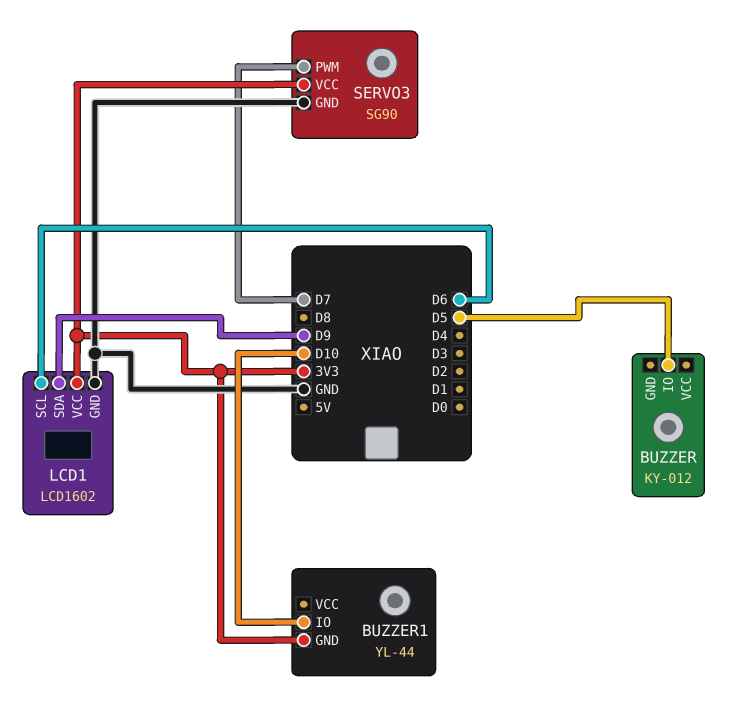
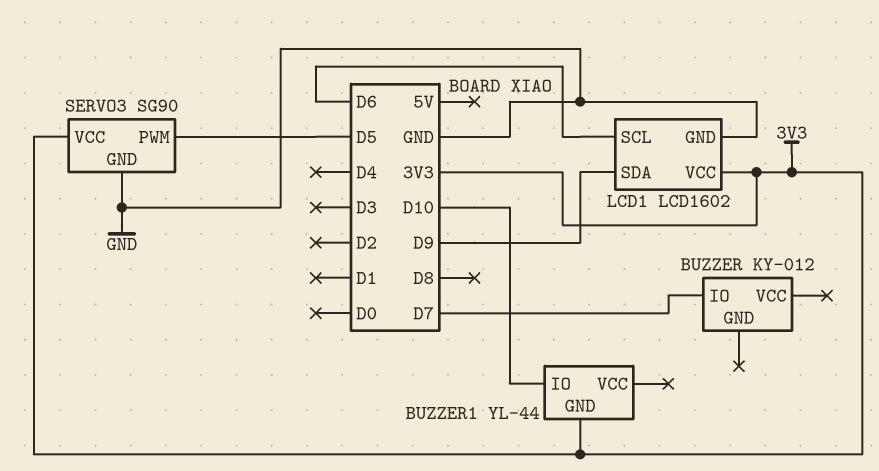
BUZZER pin IO: D5 -> D7
SERVO3 pin PWM: D7 -> D5

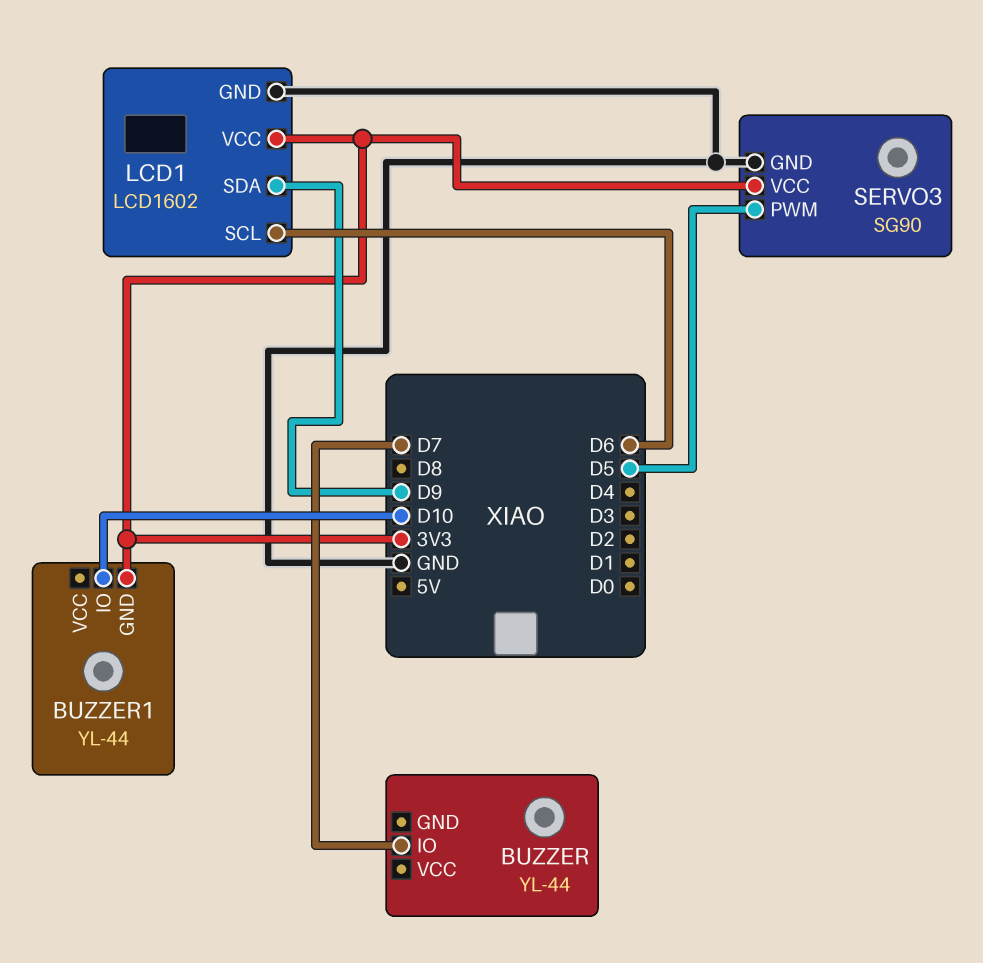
BUZZER: KY-012 -> YL-44

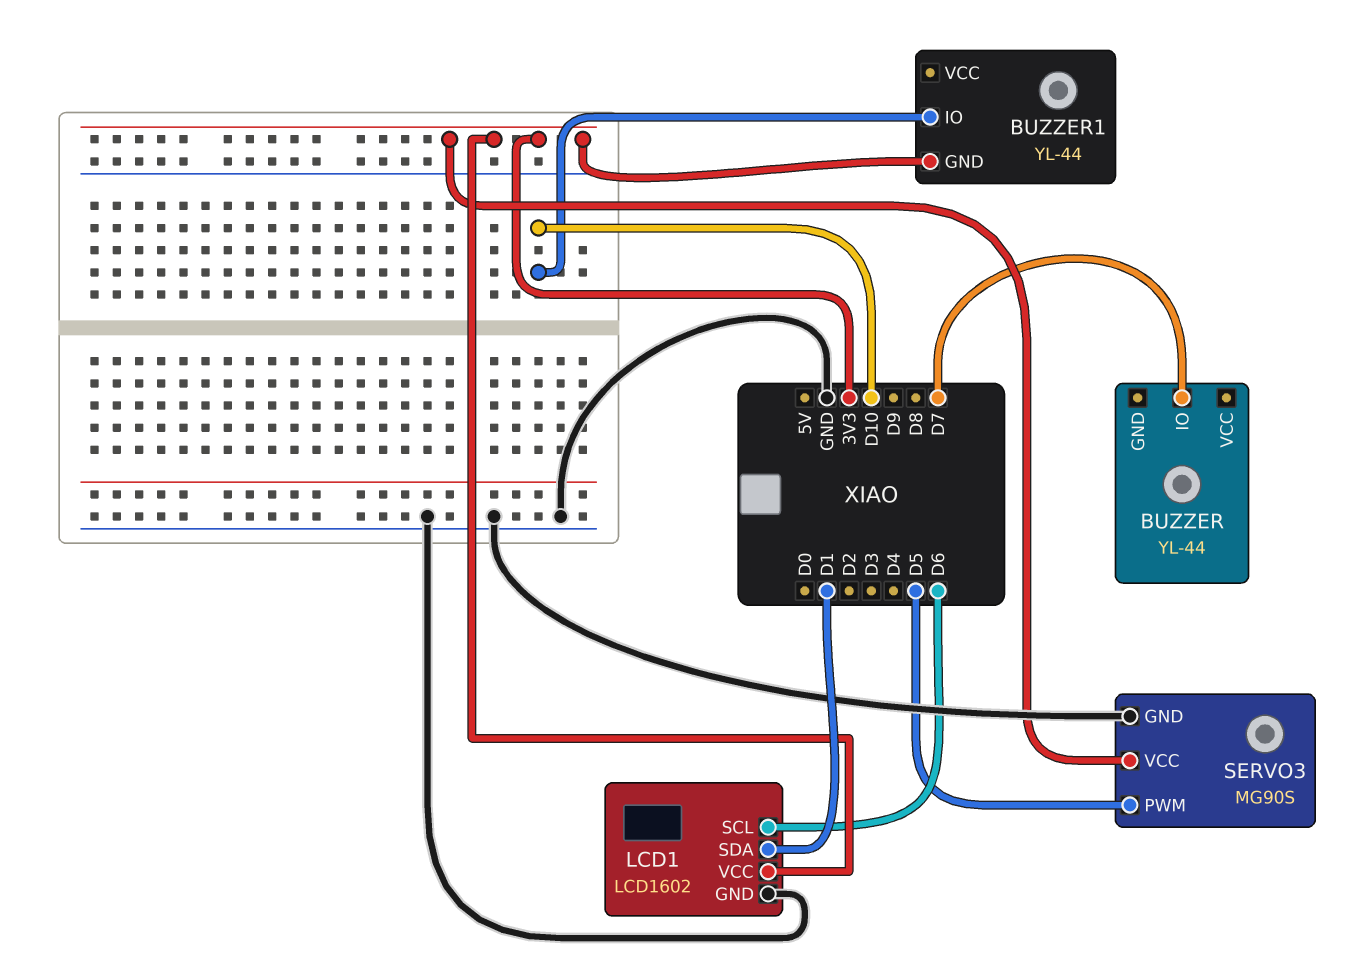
LCD1 pin SDA: D9 -> D1
SERVO3: SG90 -> MG90S

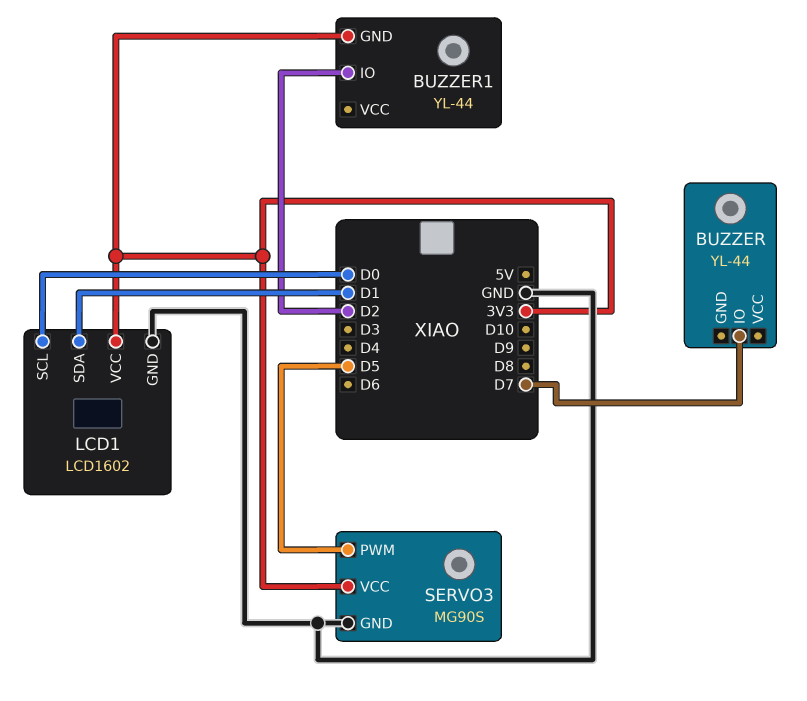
BUZZER1 pin IO: D10 -> D2
LCD1 pin SCL: D6 -> D0

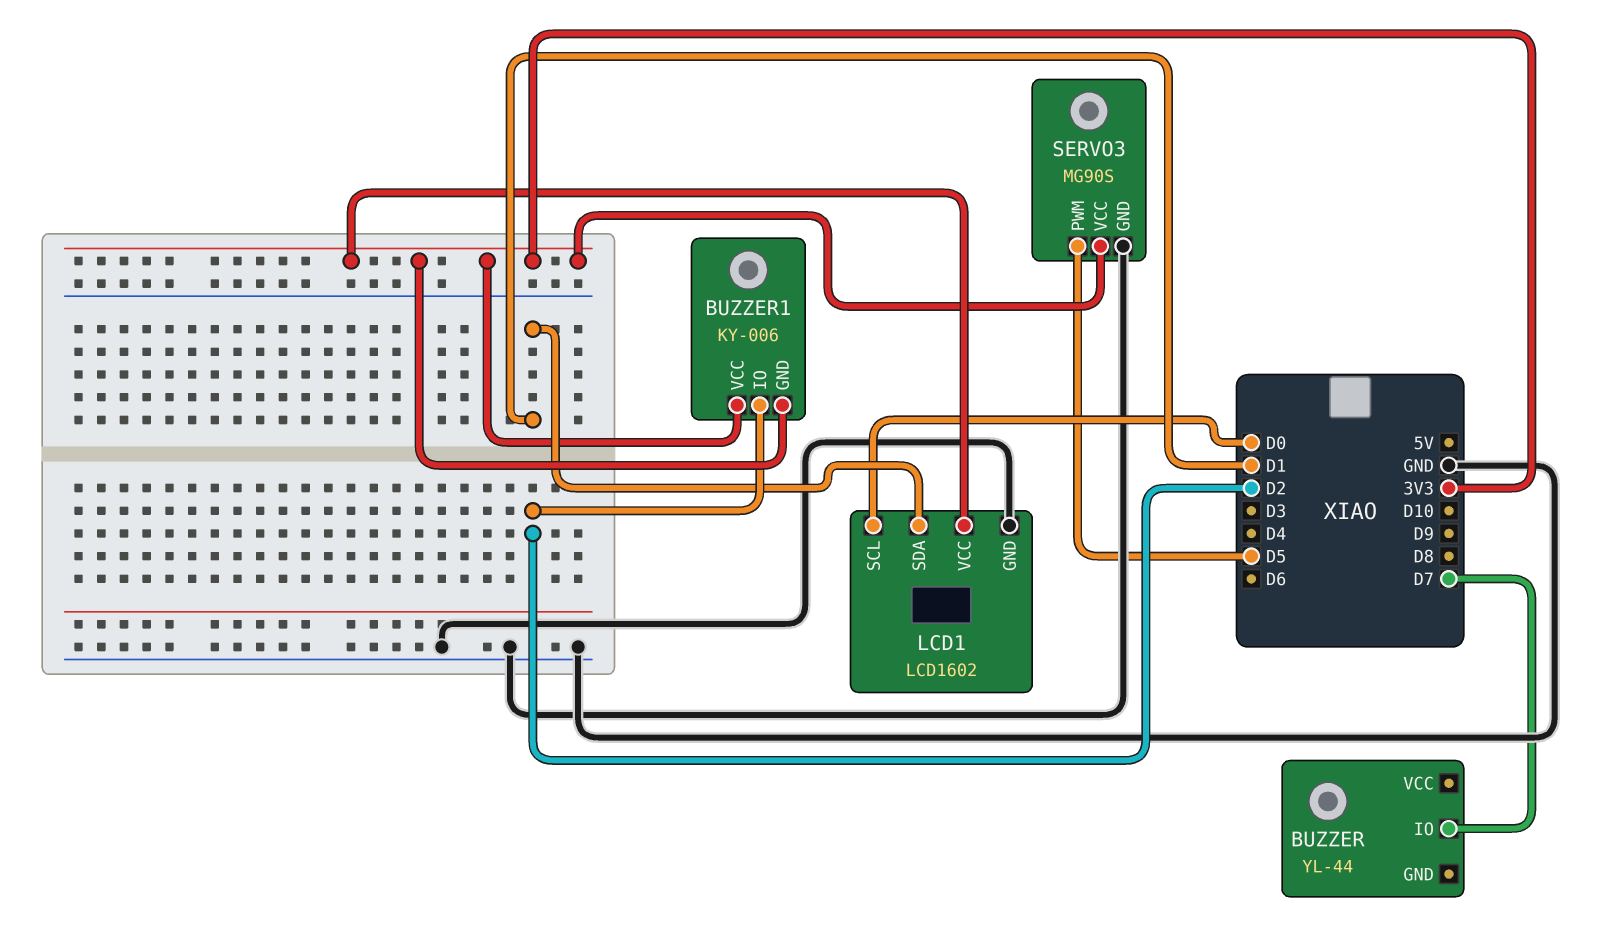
BUZZER1: YL-44 -> KY-006
BUZZER1 pin VCC: none -> 3V3

